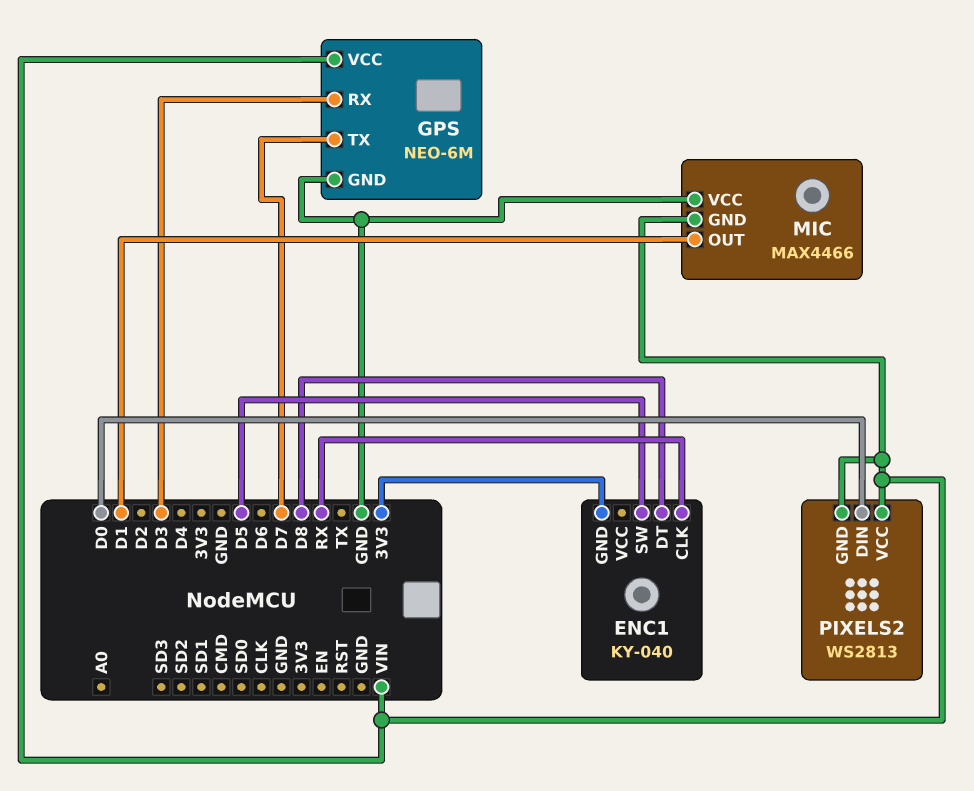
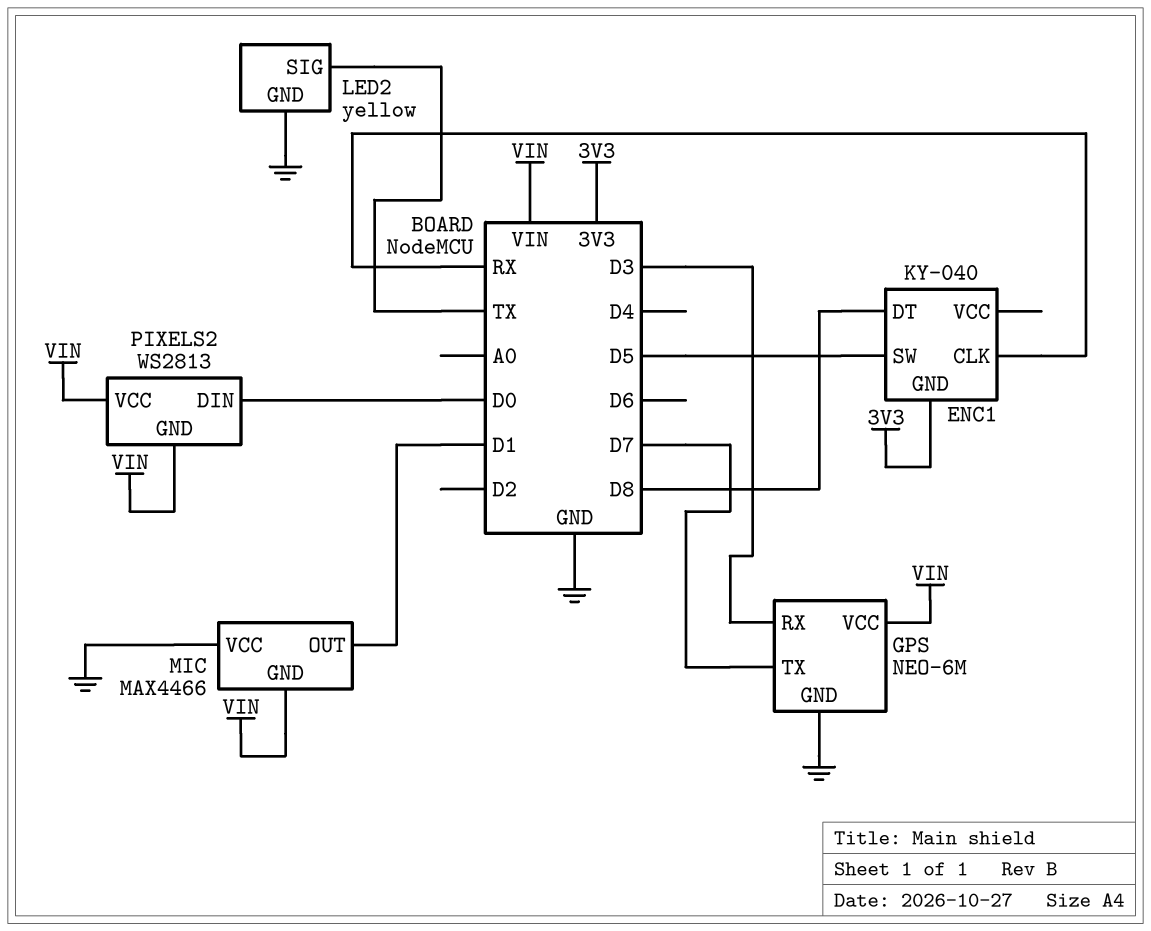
LED2: none -> yellow
LED2 pin GND: none -> GND
LED2 pin SIG: none -> TX

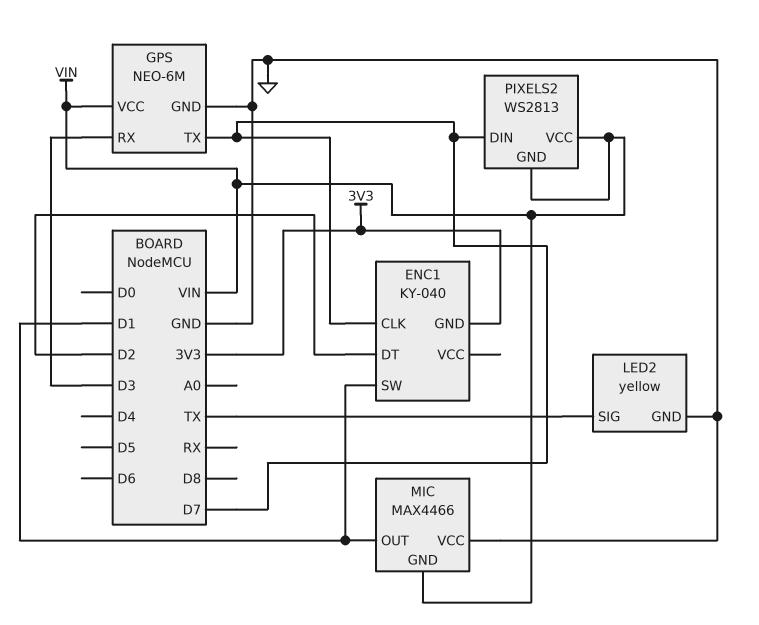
ENC1 pin CLK: RX -> D7
ENC1 pin DT: D8 -> D2
ENC1 pin SW: D5 -> D1
PIXELS2 pin DIN: D0 -> D7

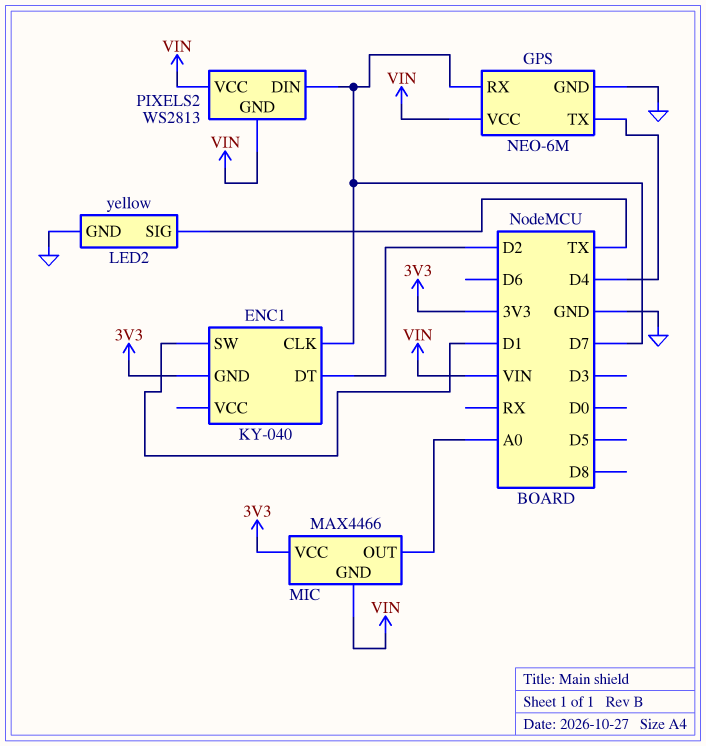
GPS pin RX: D3 -> D7
GPS pin TX: D7 -> D4
MIC pin OUT: D1 -> A0
MIC pin VCC: GND -> 3V3

